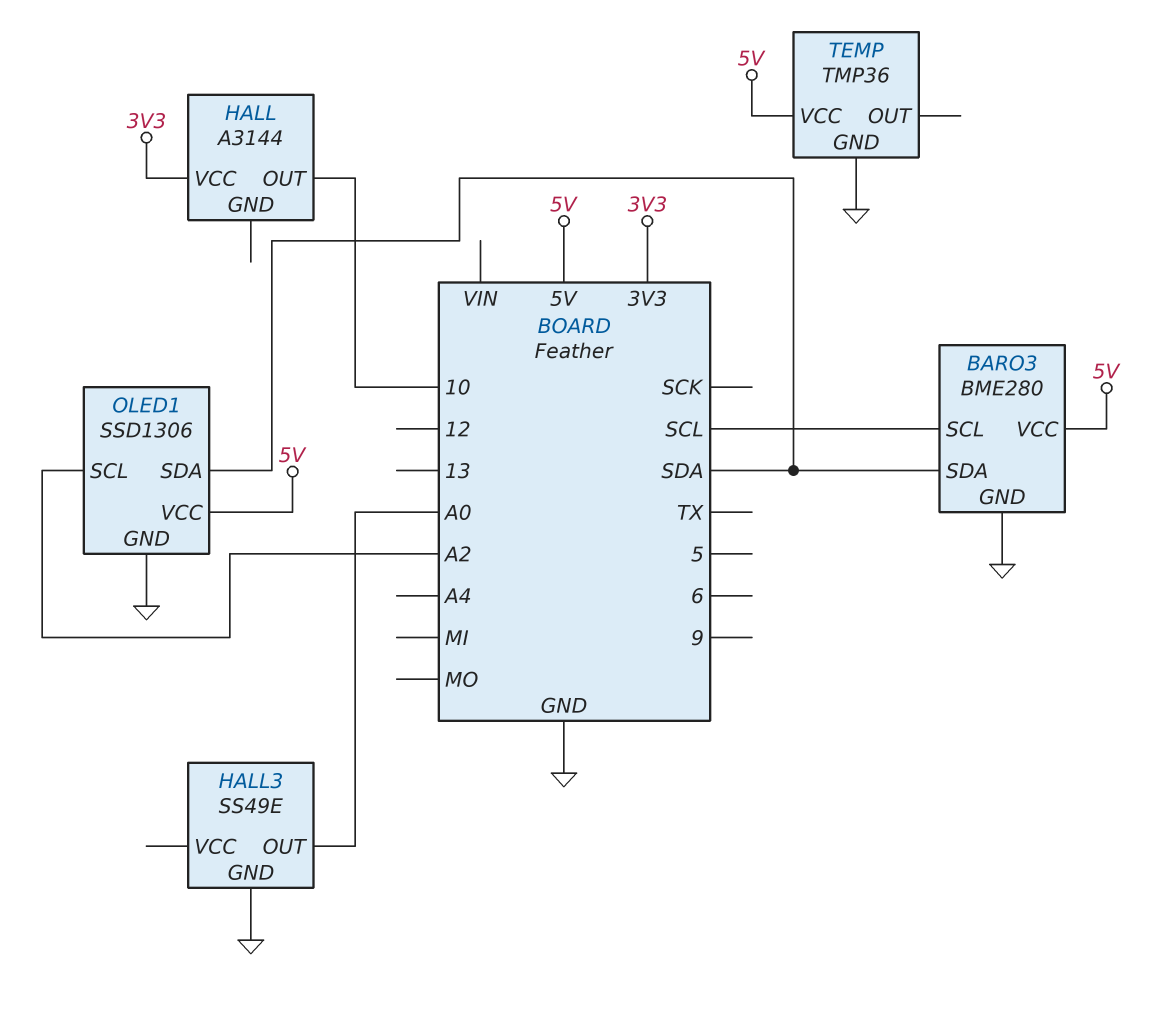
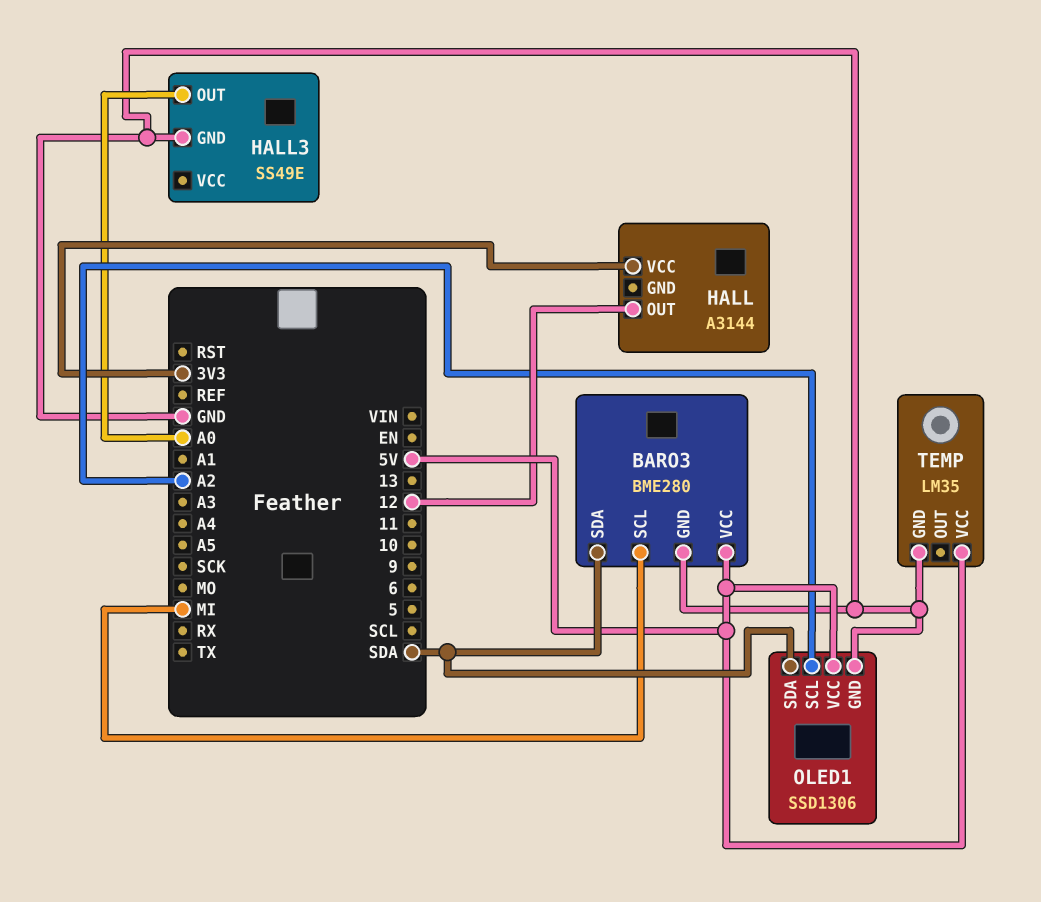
BARO3 pin SCL: SCL -> MI
HALL pin OUT: 10 -> 12
TEMP: TMP36 -> LM35

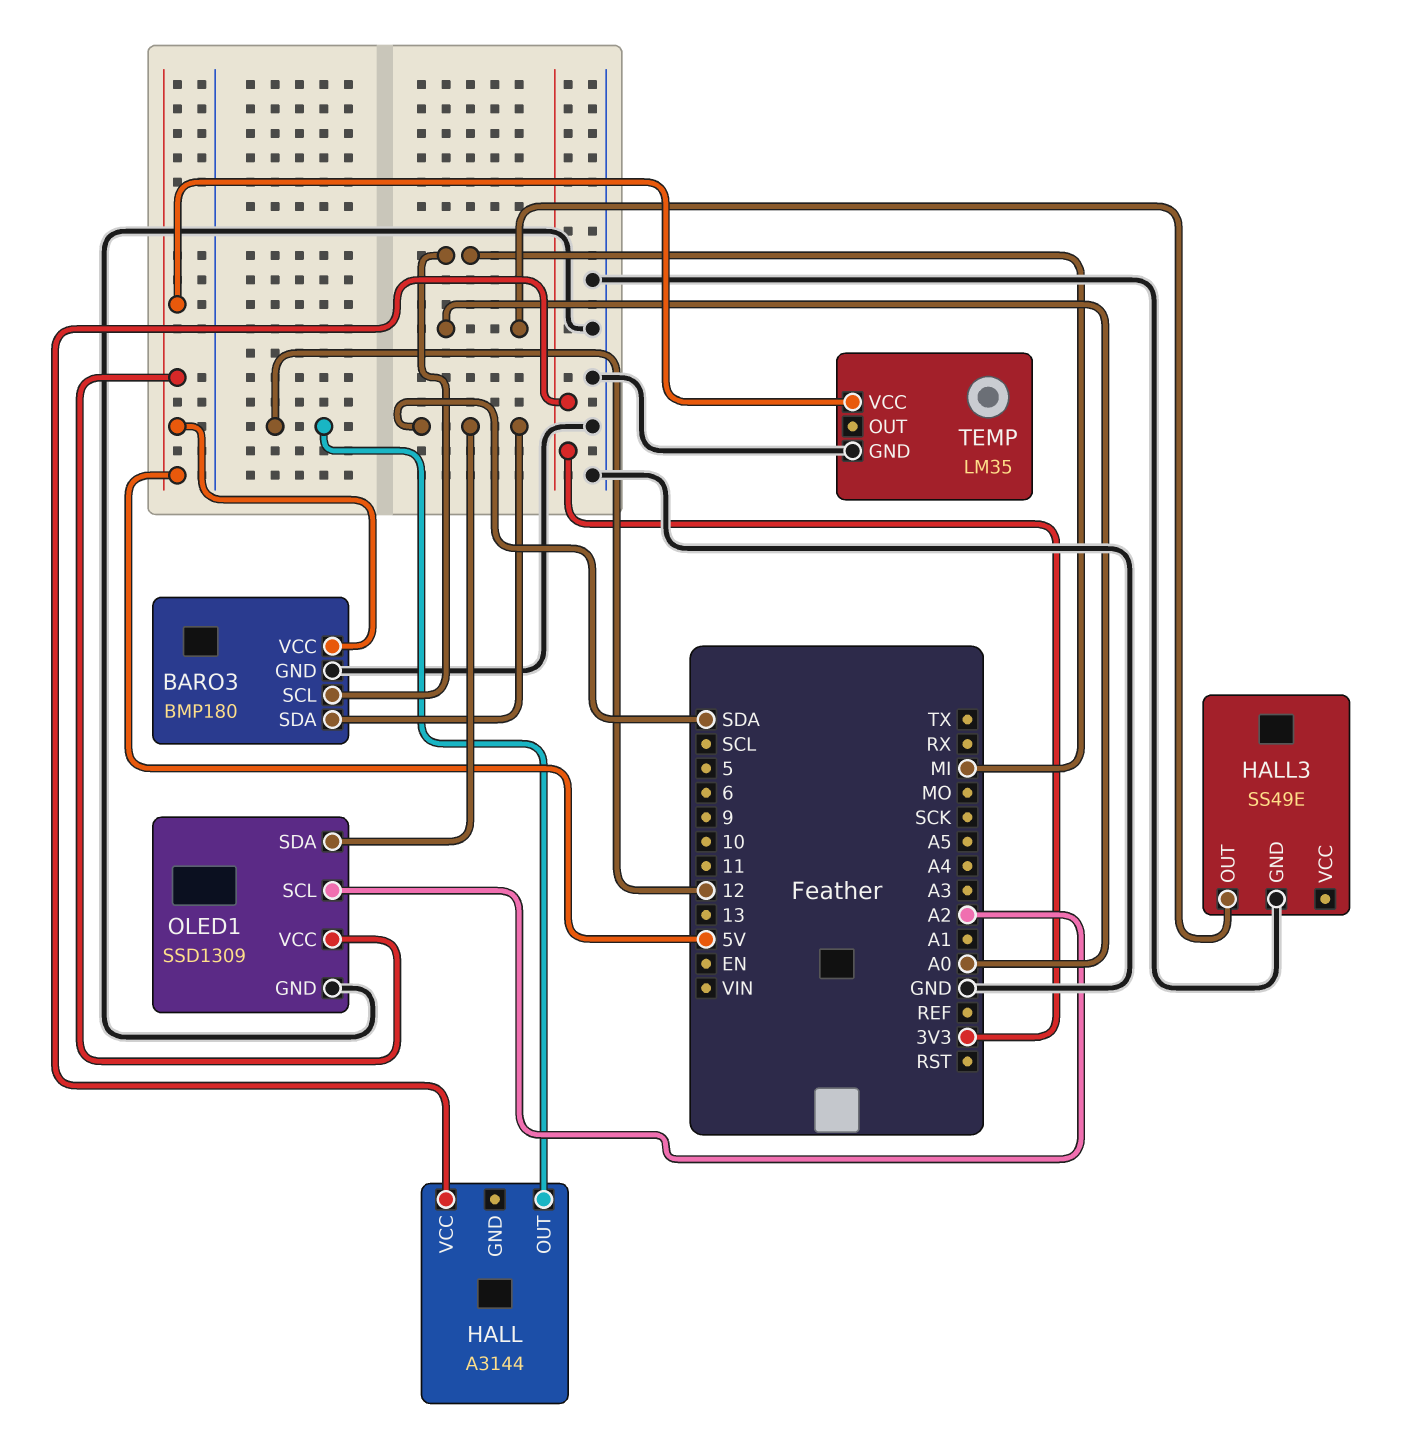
BARO3: BME280 -> BMP180
OLED1: SSD1306 -> SSD1309

